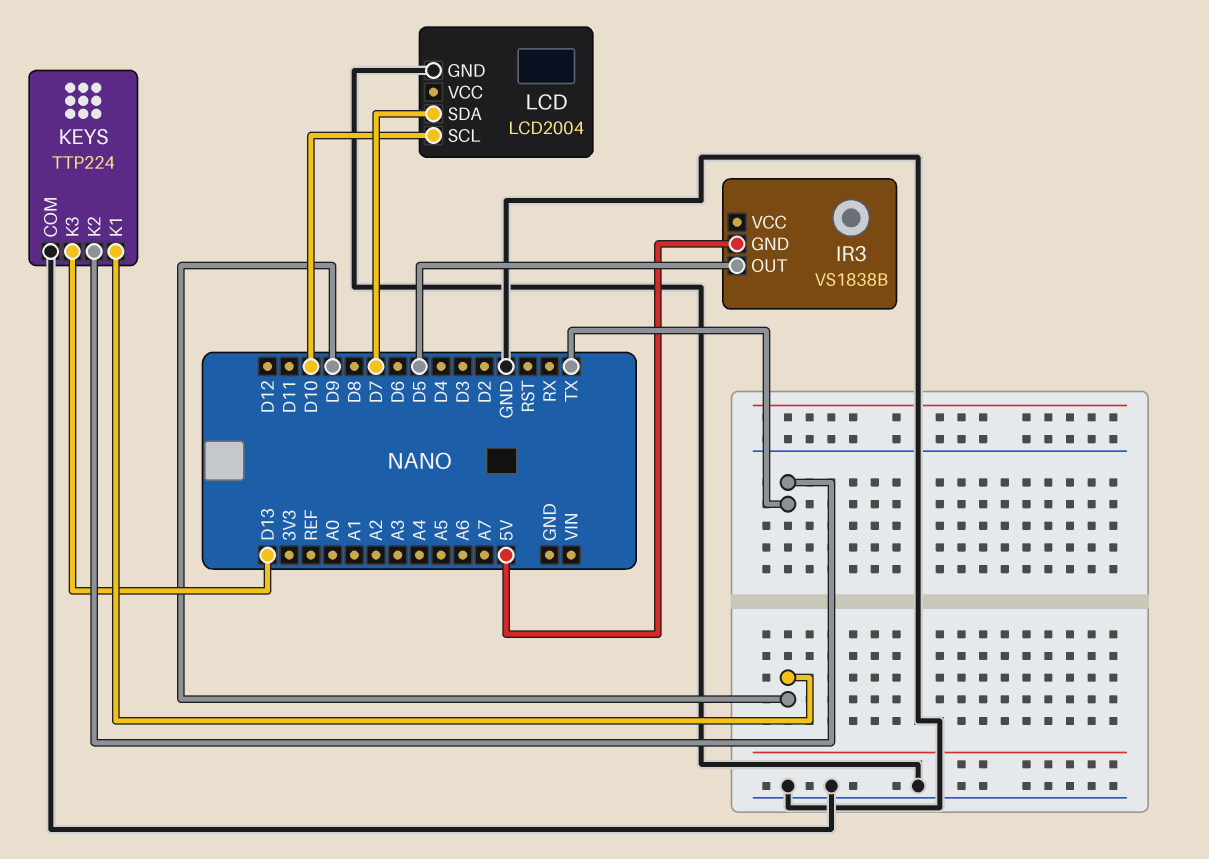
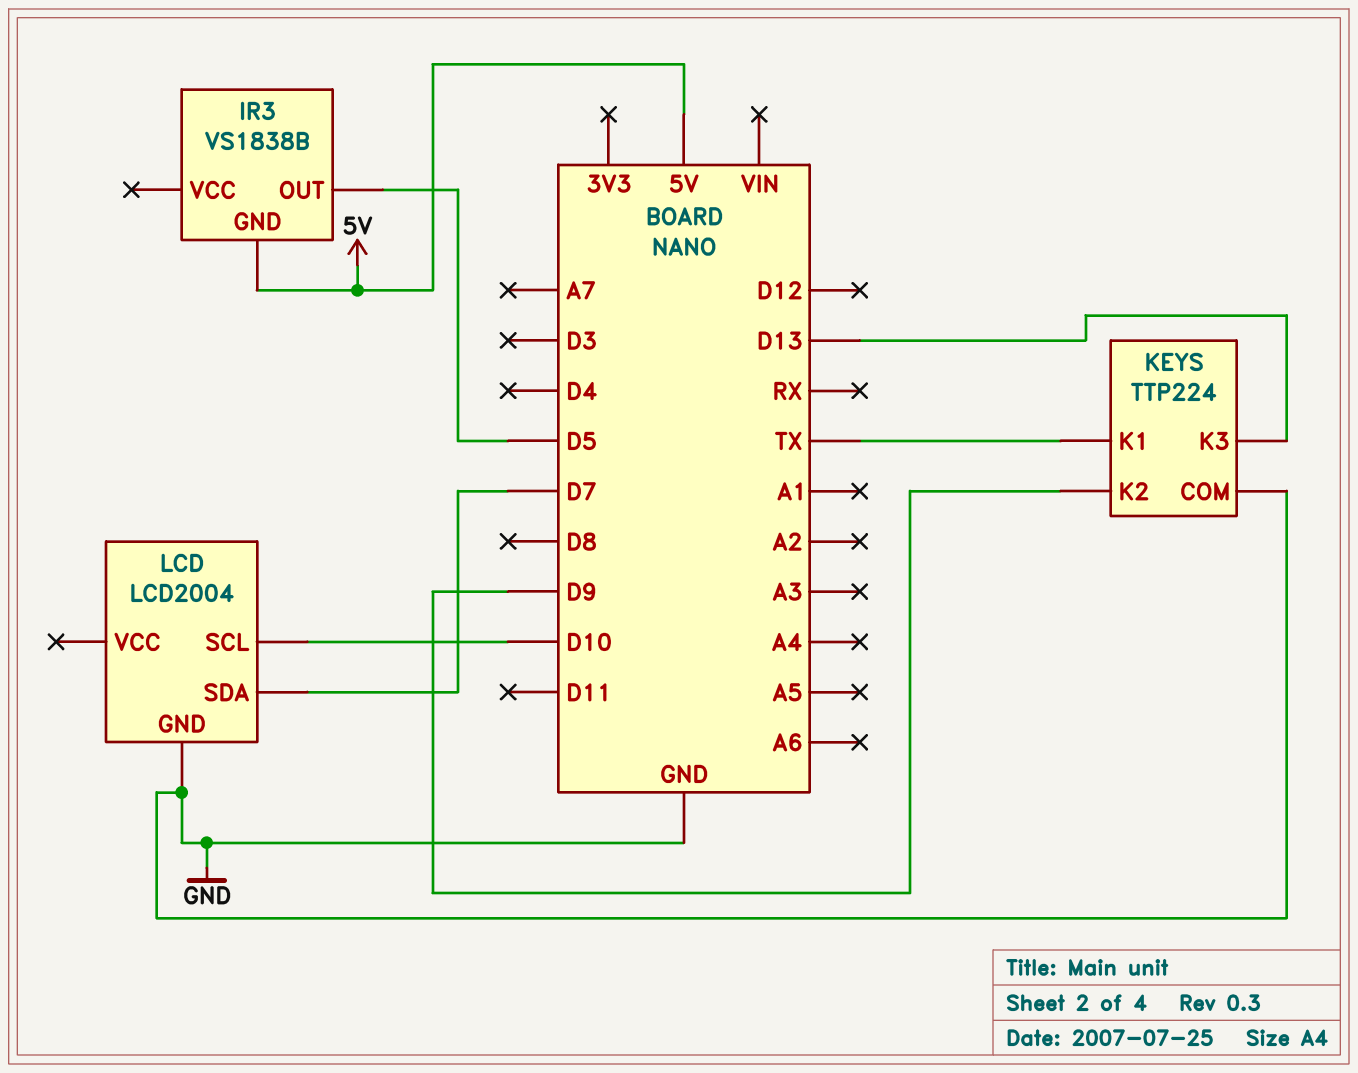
KEYS pin K1: D9 -> TX
KEYS pin K2: TX -> D9

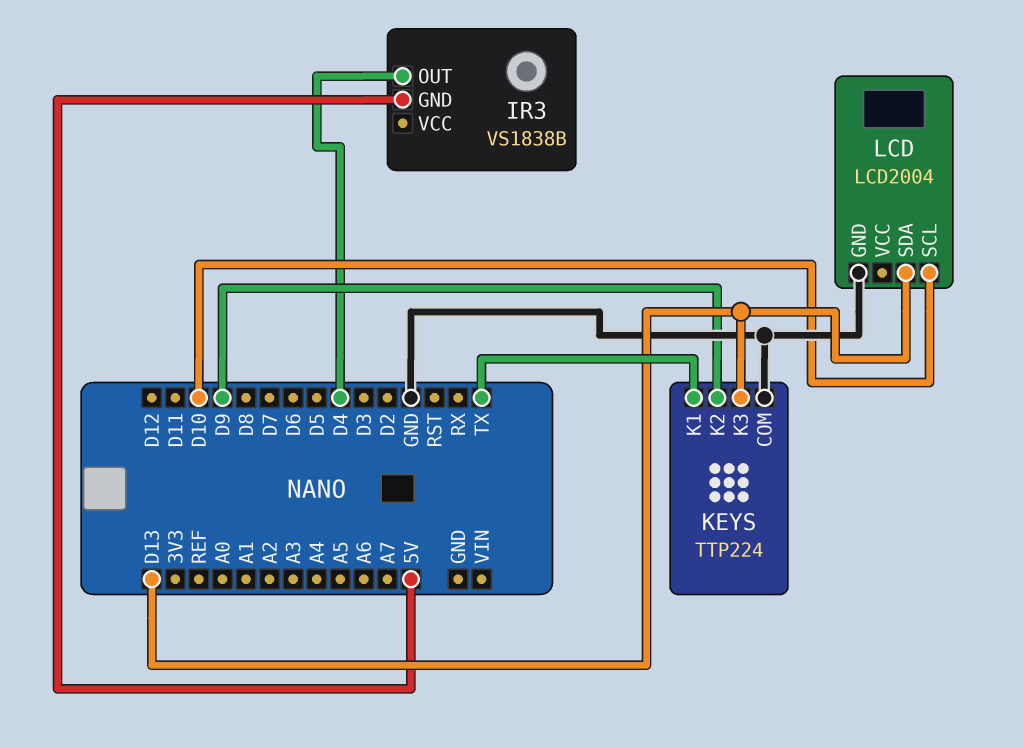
IR3 pin OUT: D5 -> D4
LCD pin SDA: D7 -> D13

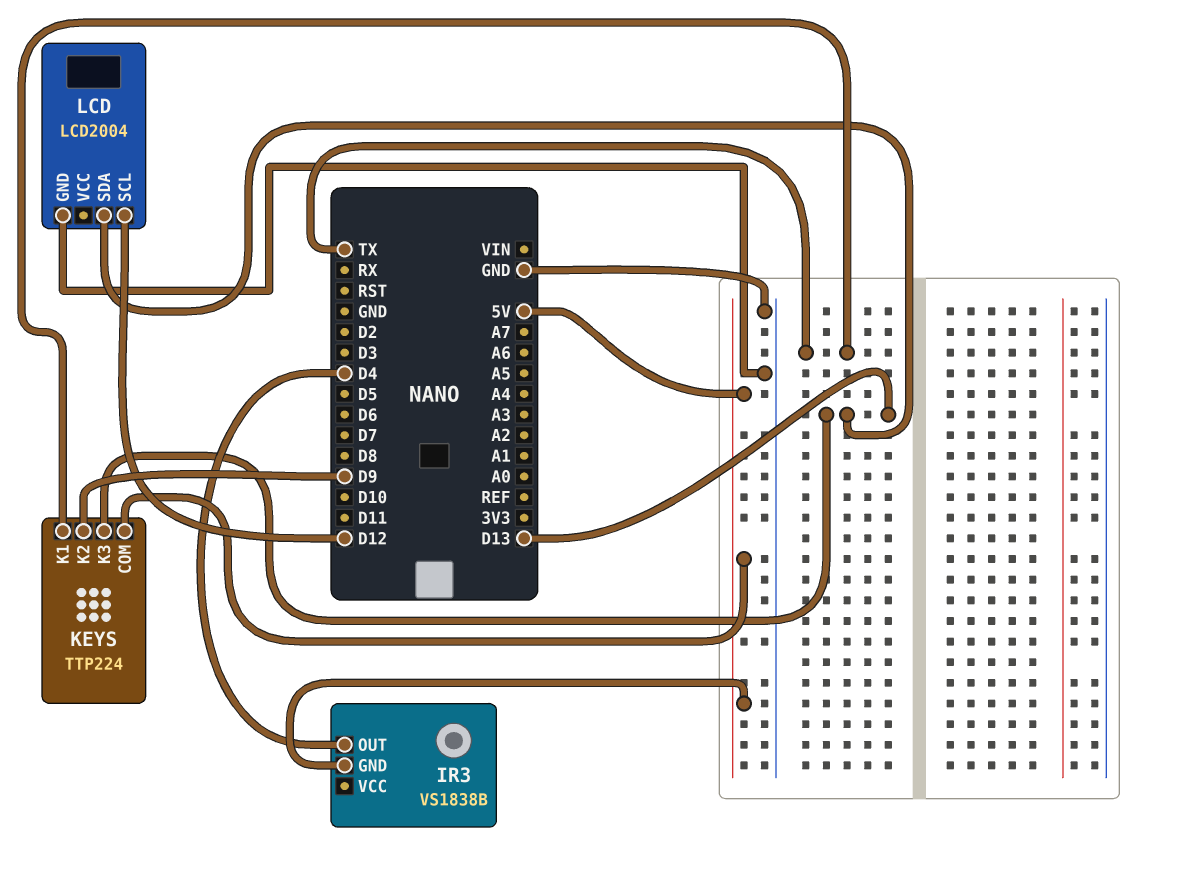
KEYS pin COM: GND -> 5V
LCD pin SCL: D10 -> D12

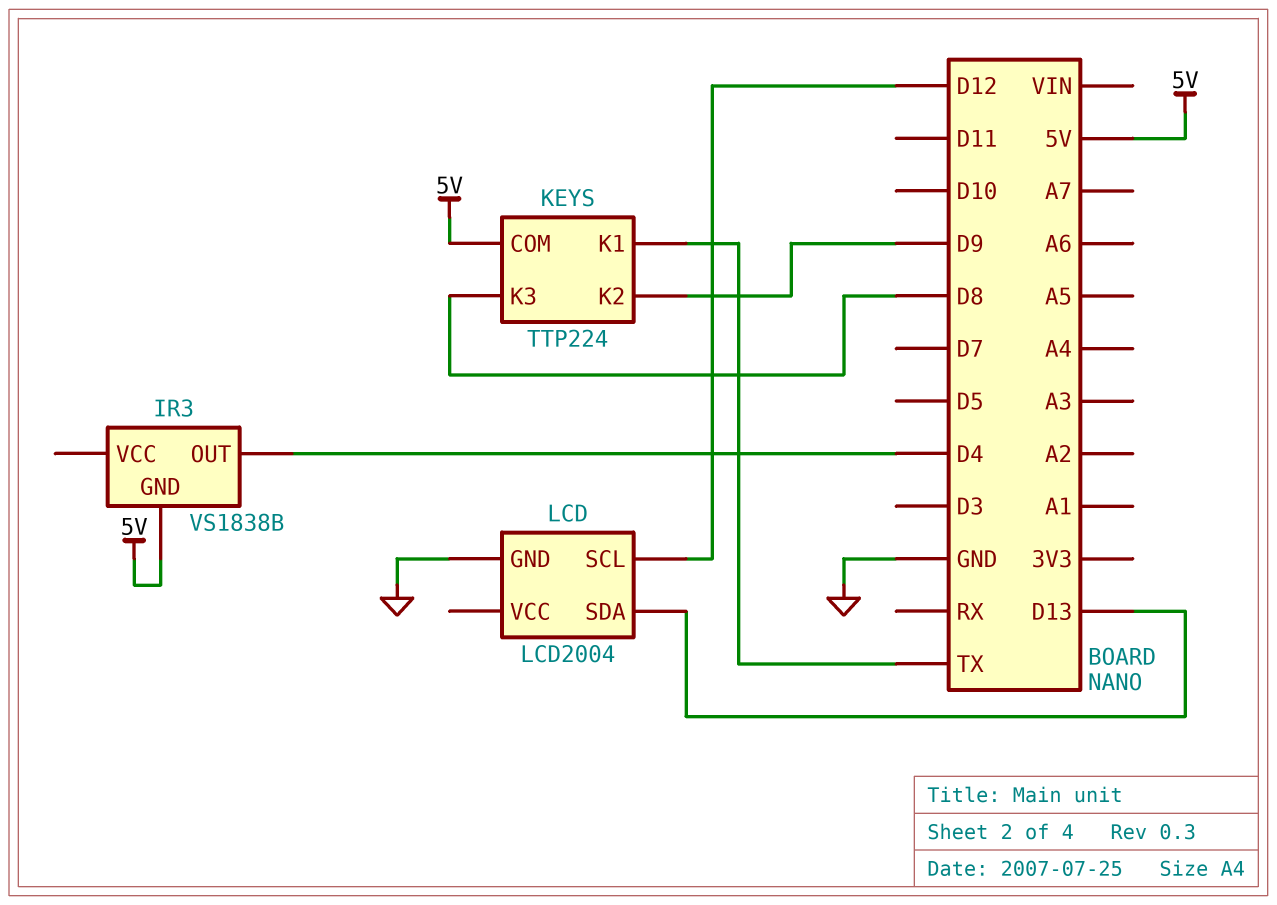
KEYS pin K3: D13 -> D8

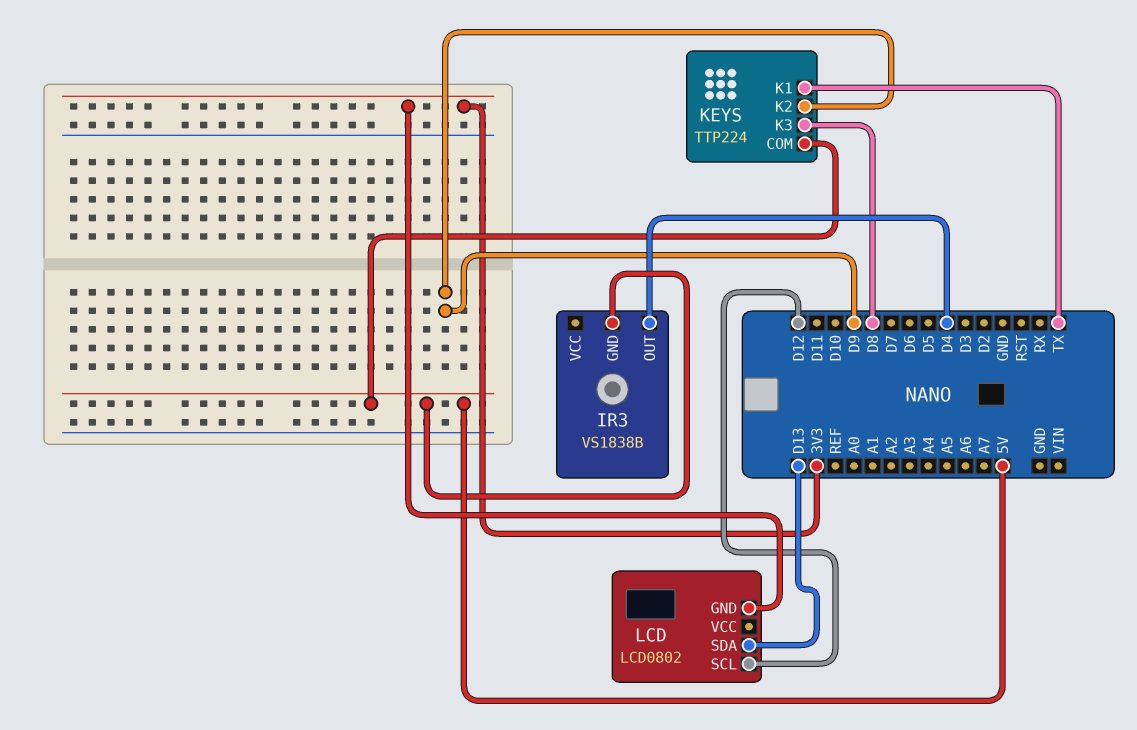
LCD: LCD2004 -> LCD0802
LCD pin GND: GND -> 3V3

